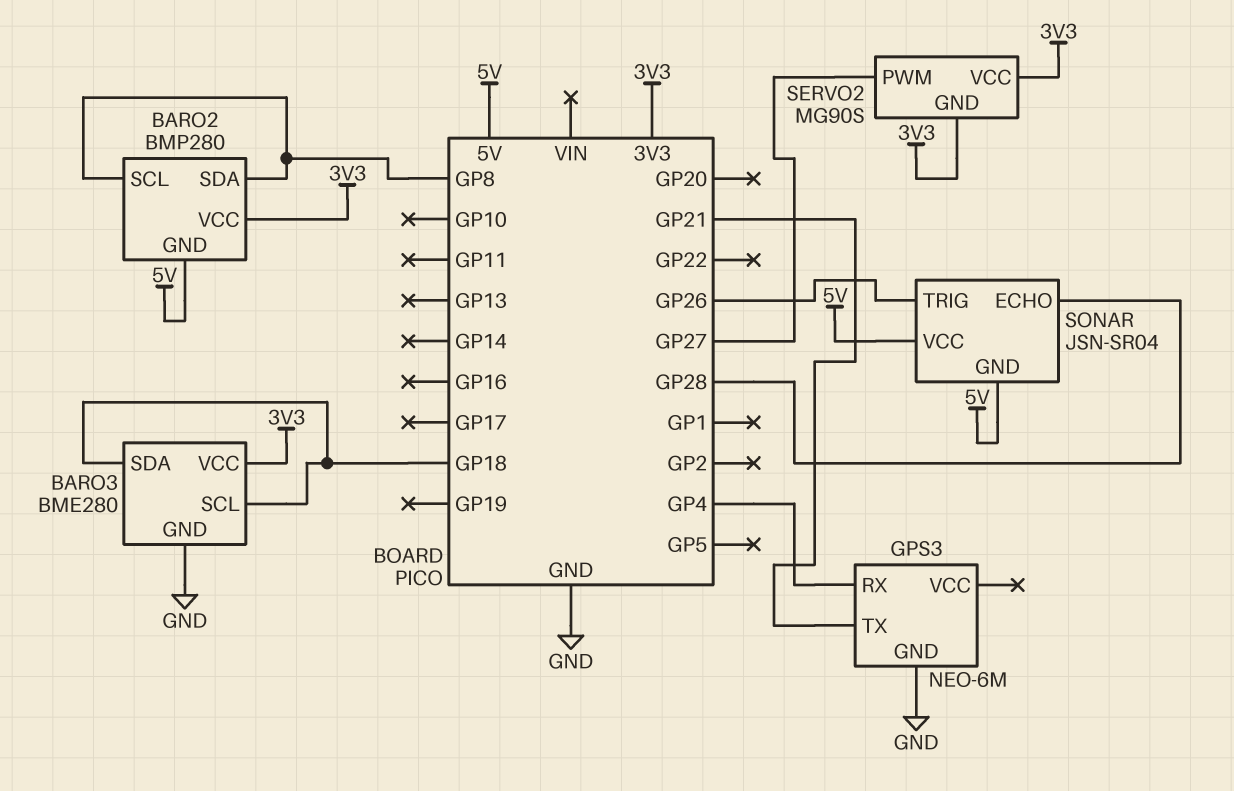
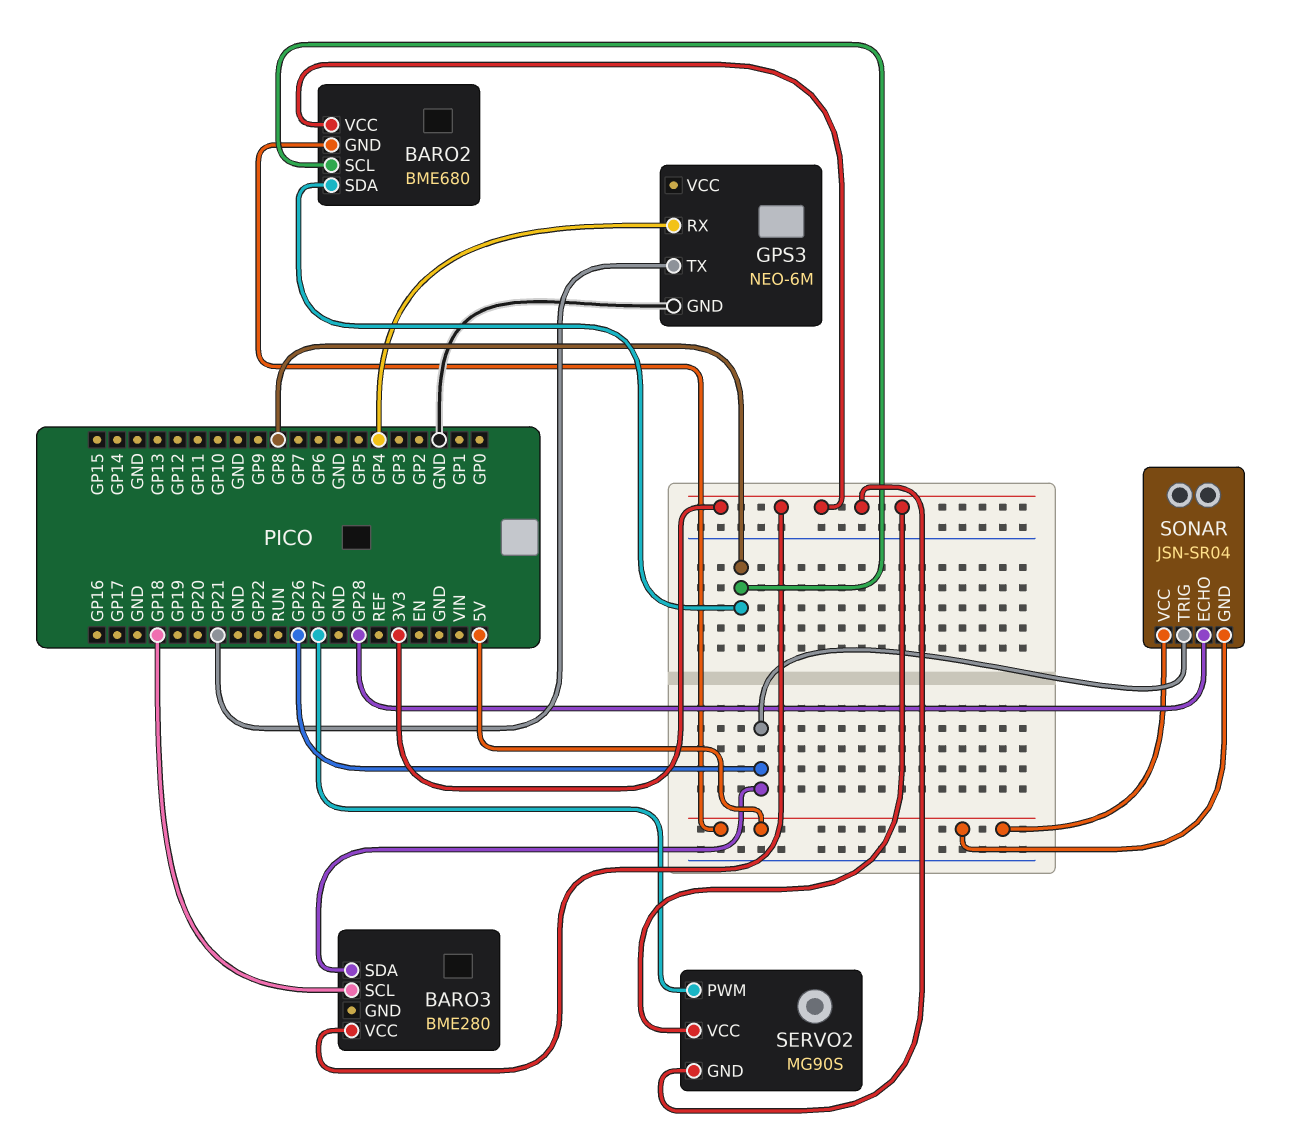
BARO2: BMP280 -> BME680
BARO3 pin GND: GND -> none
BARO3 pin SDA: GP18 -> GP26

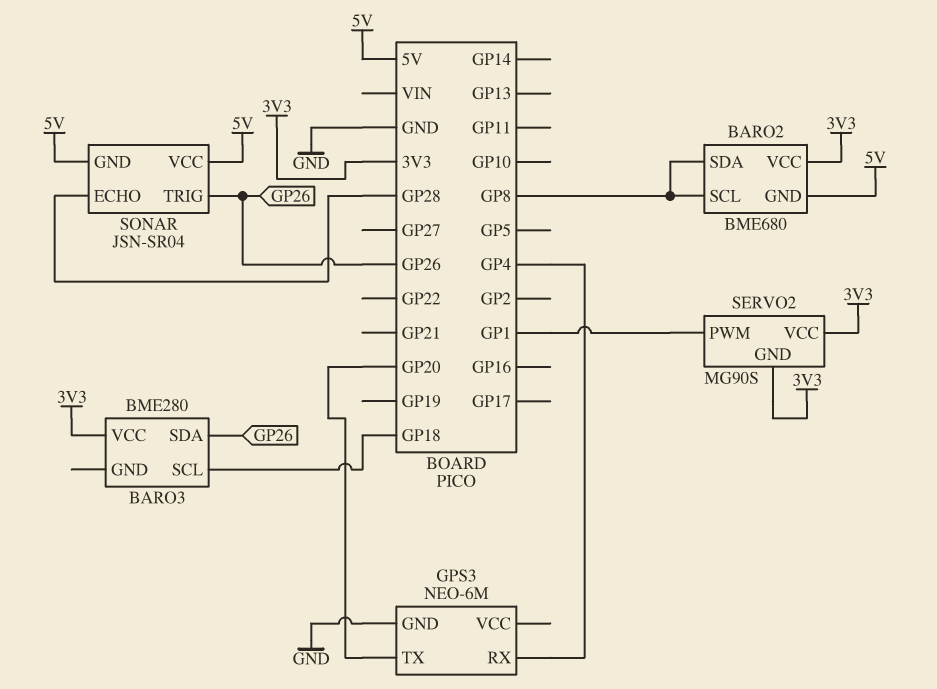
GPS3 pin TX: GP21 -> GP20
SERVO2 pin PWM: GP27 -> GP1

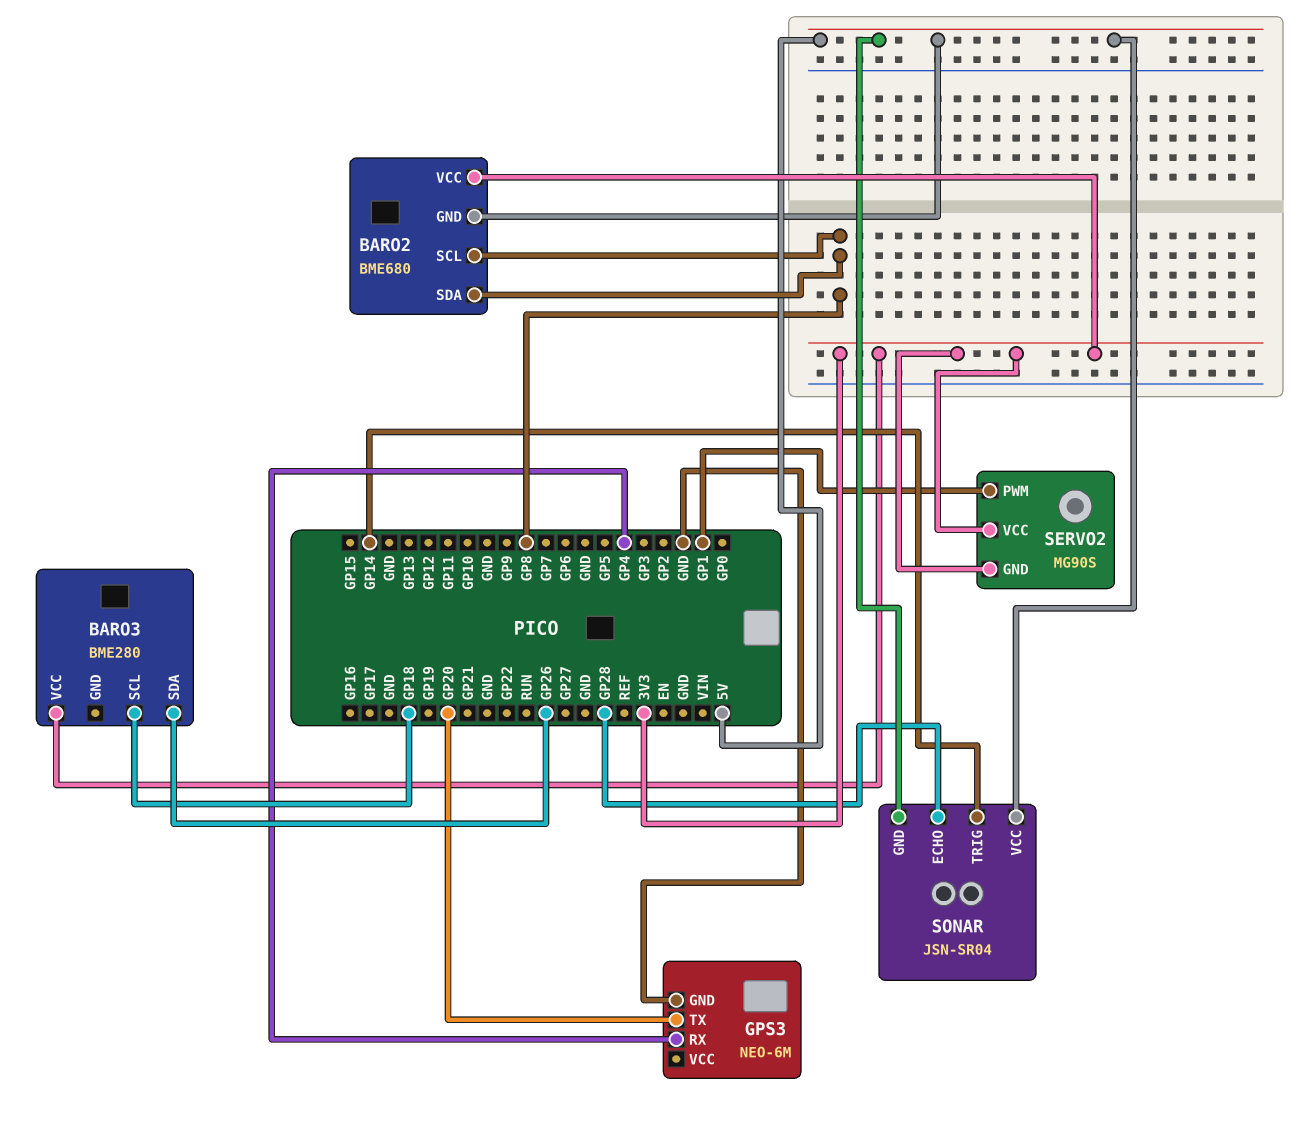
SONAR pin TRIG: GP26 -> GP14

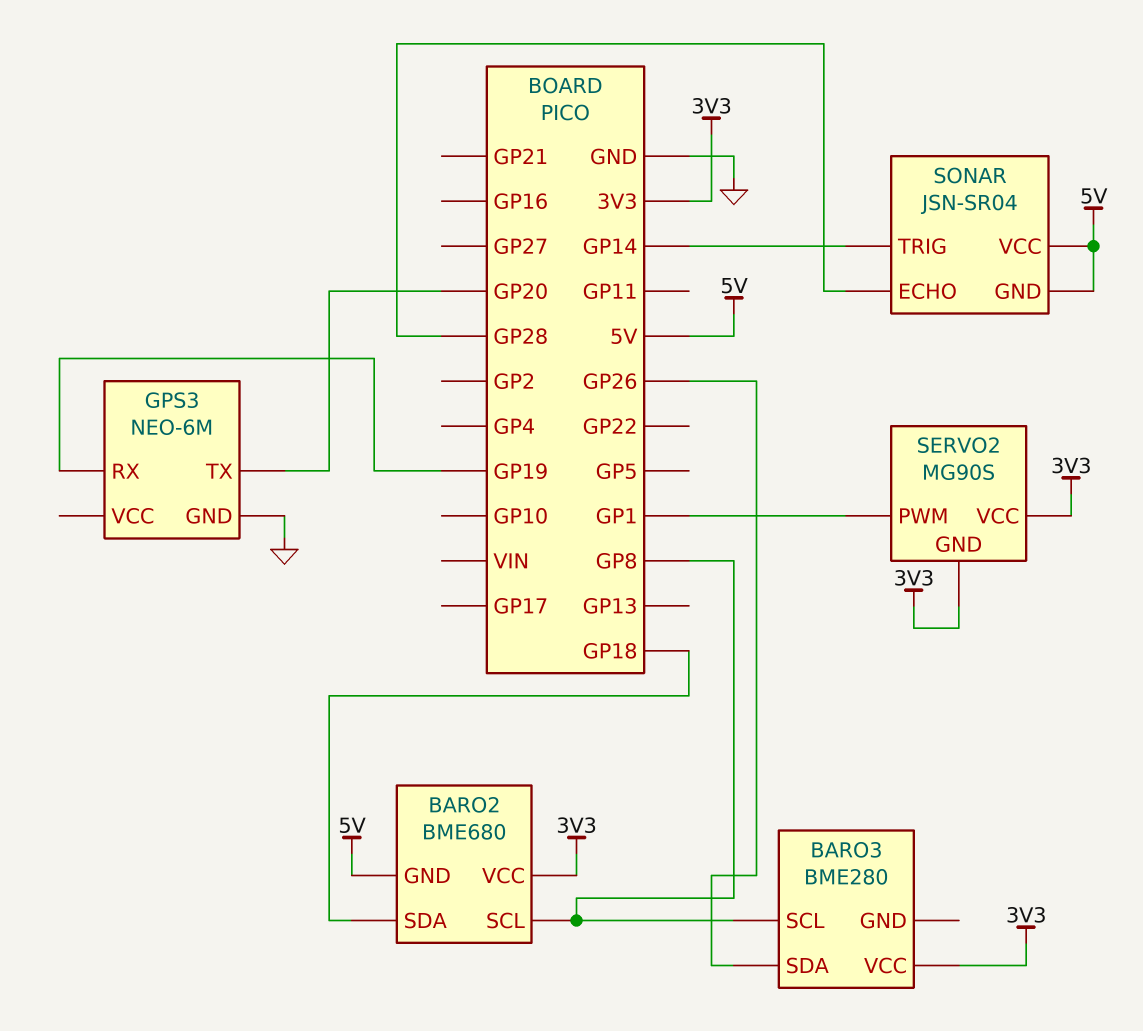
BARO2 pin SDA: GP8 -> GP18
BARO3 pin SCL: GP18 -> GP8
GPS3 pin RX: GP4 -> GP19

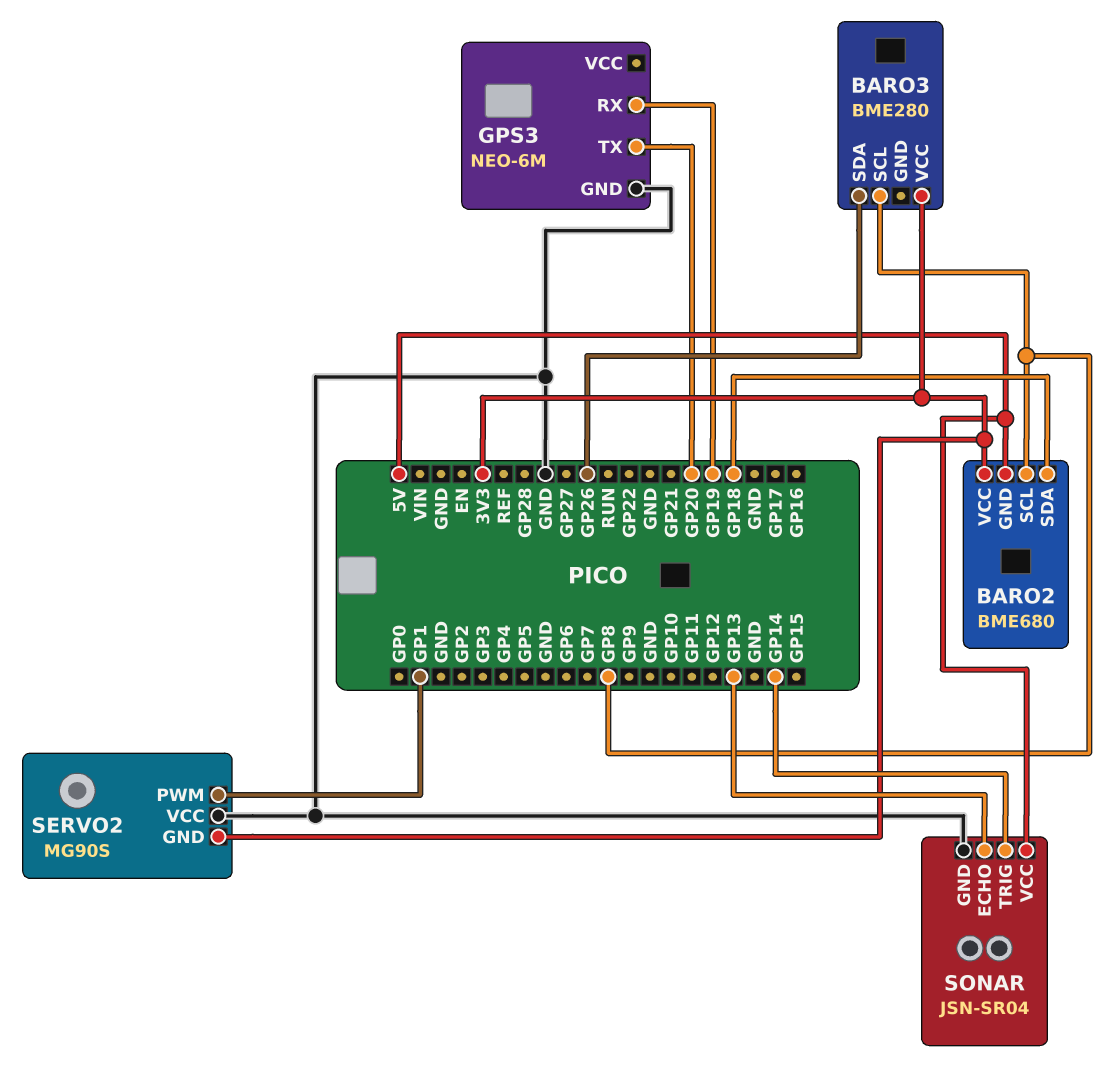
SERVO2 pin VCC: 3V3 -> GND
SONAR pin ECHO: GP28 -> GP13
SONAR pin GND: 5V -> GND

